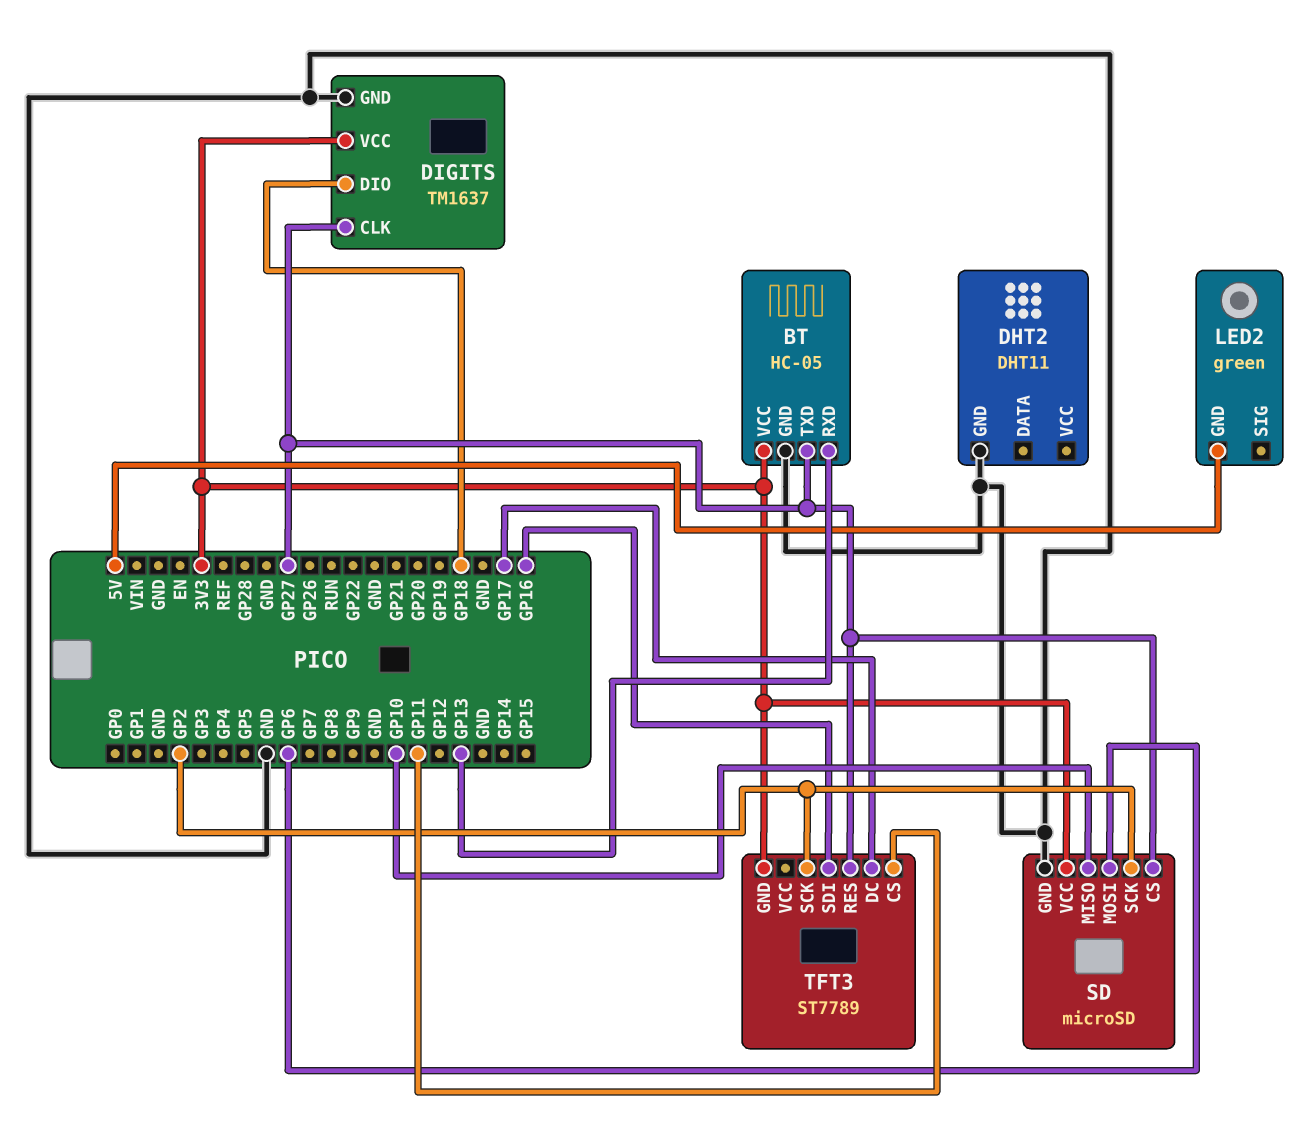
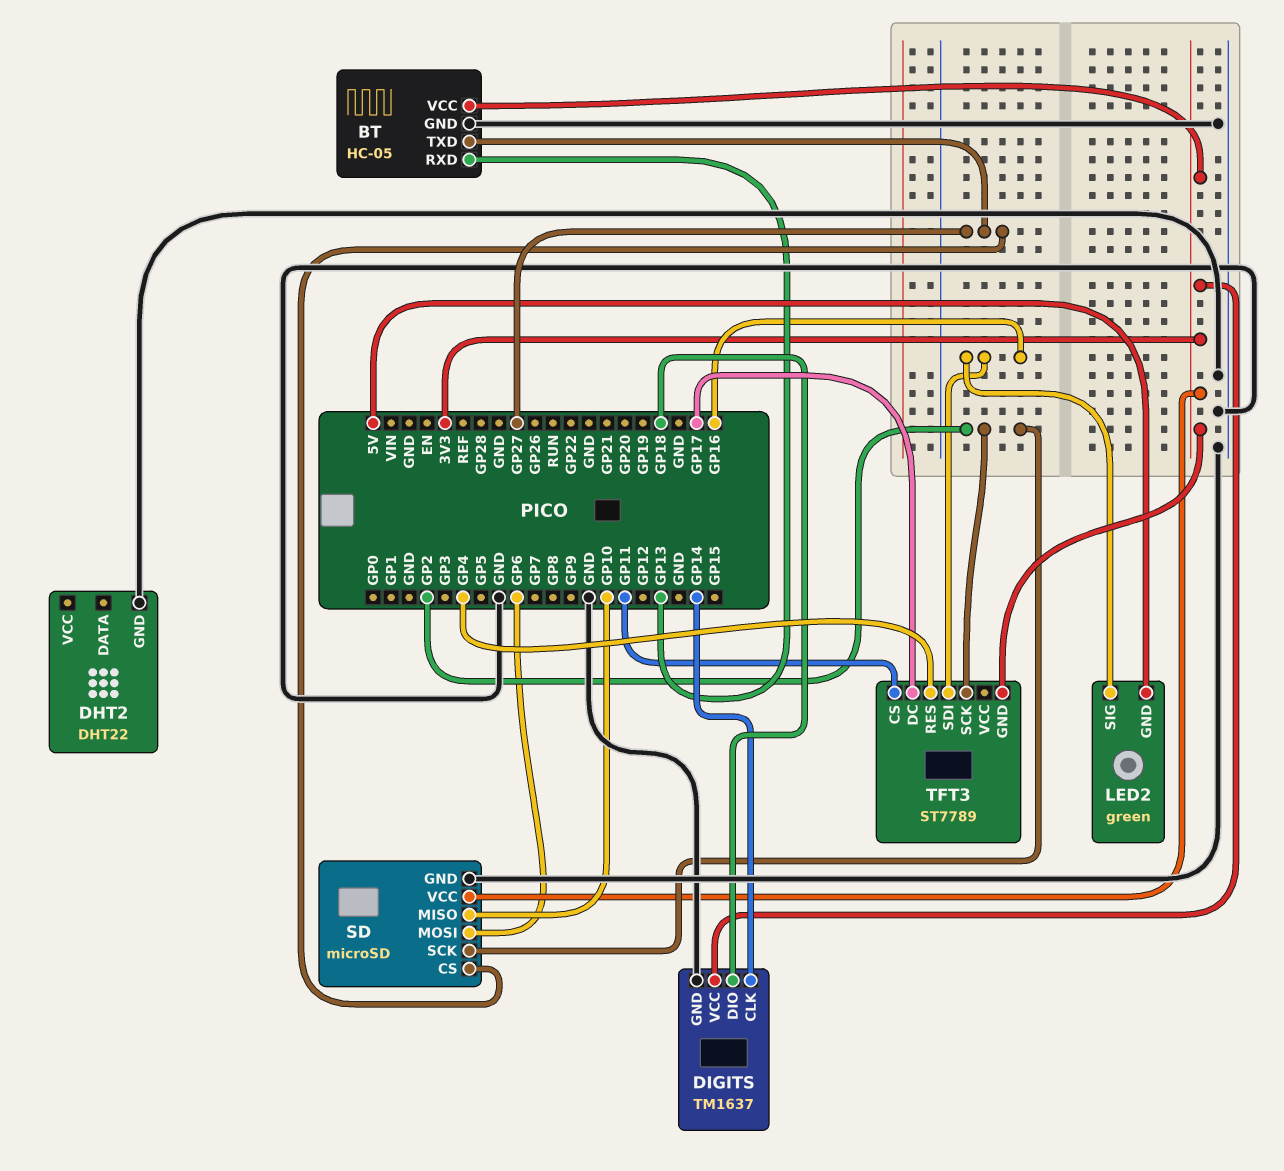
DHT2: DHT11 -> DHT22
DIGITS pin CLK: GP27 -> GP14
LED2 pin SIG: none -> GP16
TFT3 pin RES: GP27 -> GP4

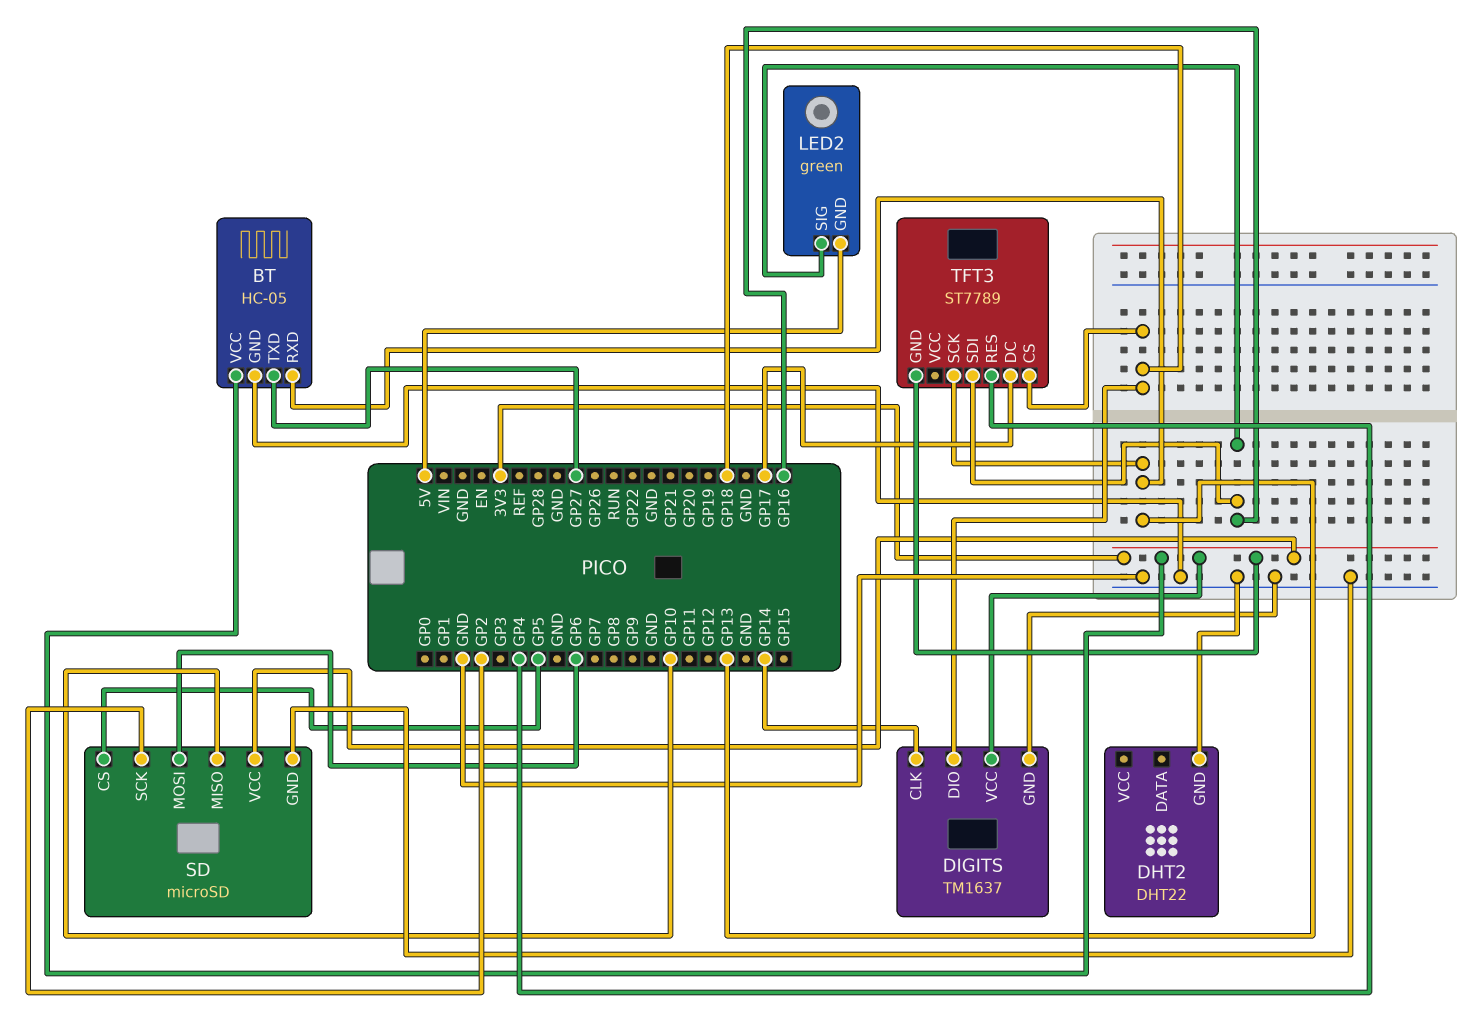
SD pin CS: GP27 -> GP5
TFT3 pin CS: GP11 -> GP18
TFT3 pin SCK: GP2 -> GP13

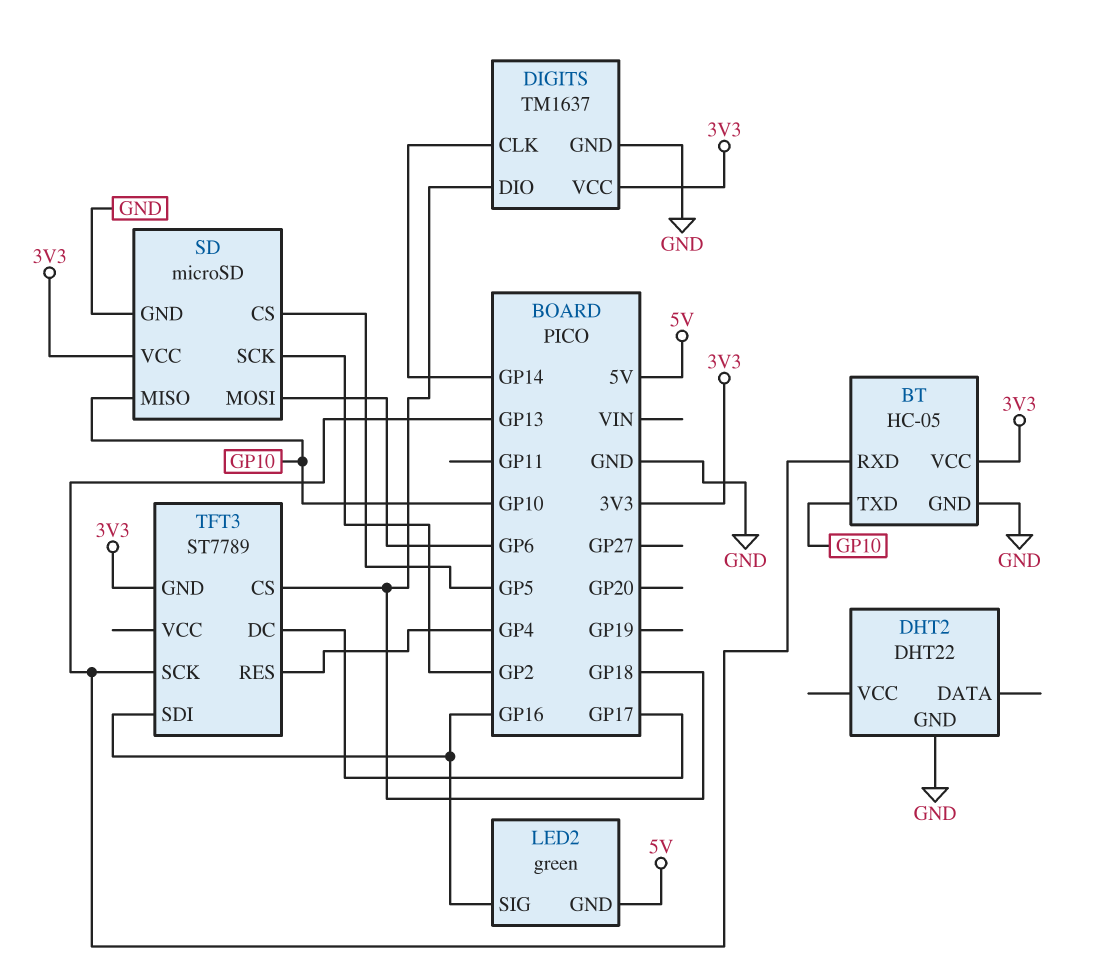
BT pin TXD: GP27 -> GP10

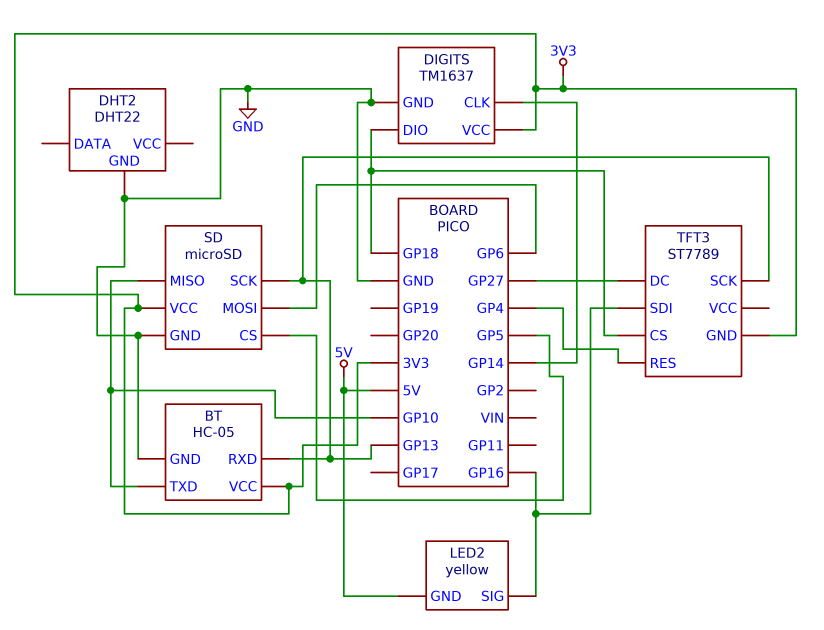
LED2: green -> yellow
SD pin SCK: GP2 -> GP13
TFT3 pin DC: GP17 -> GP27

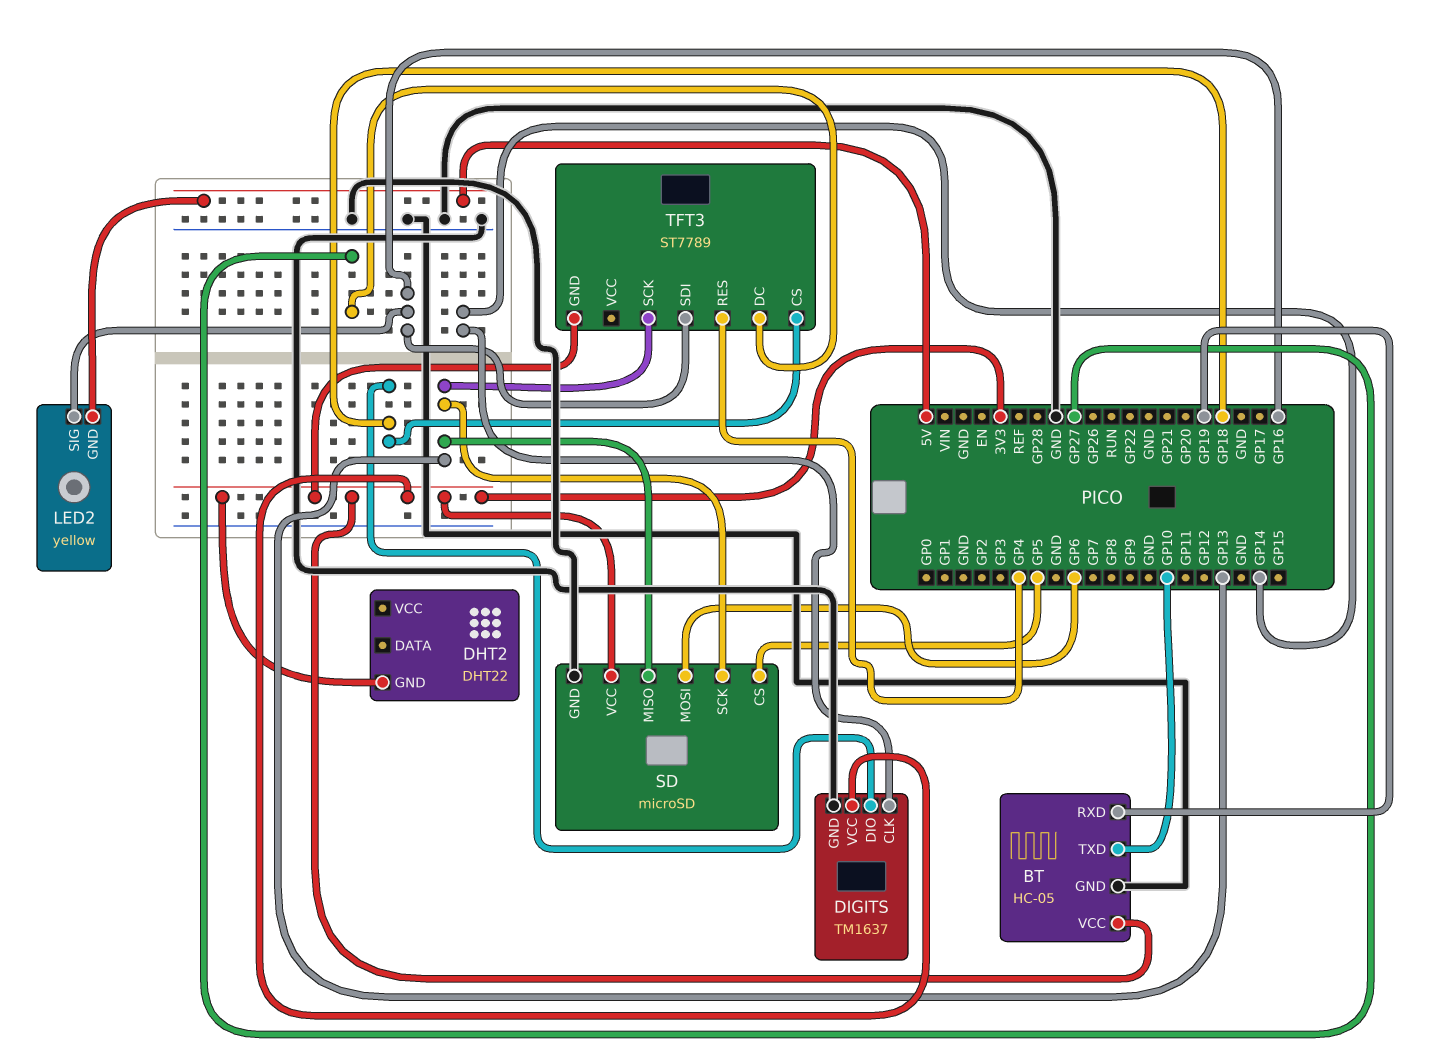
BT pin RXD: GP13 -> GP19
DHT2 pin GND: GND -> 3V3
SD pin MISO: GP10 -> GP13

